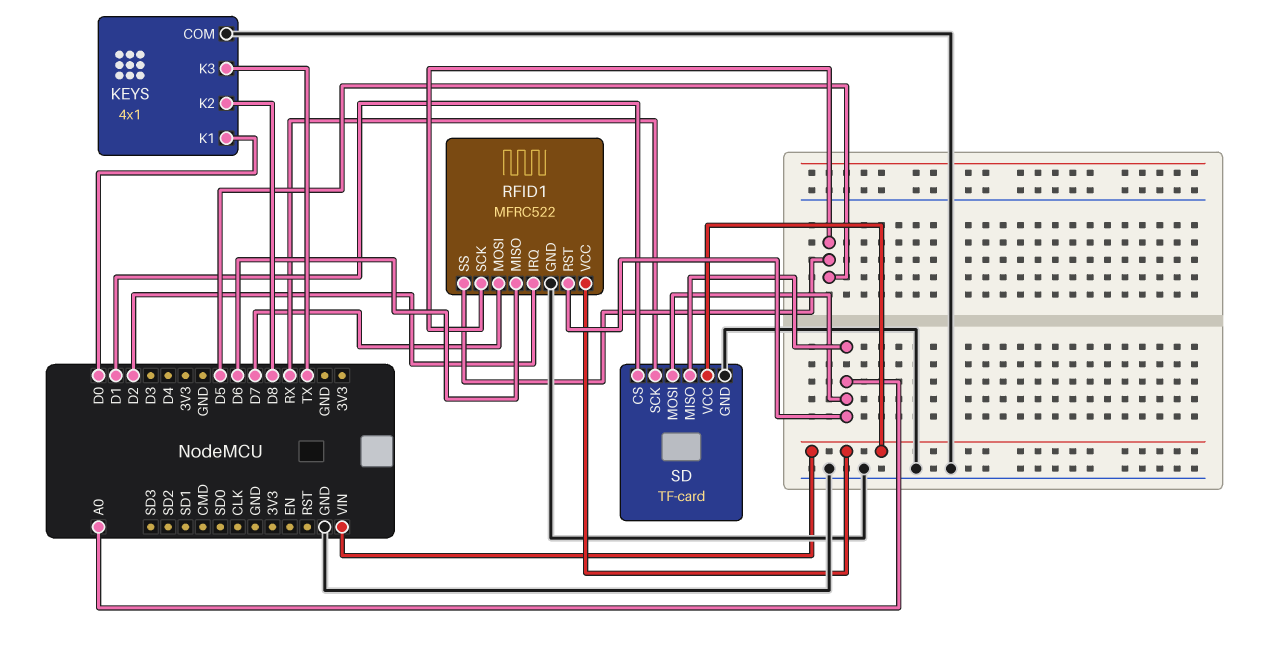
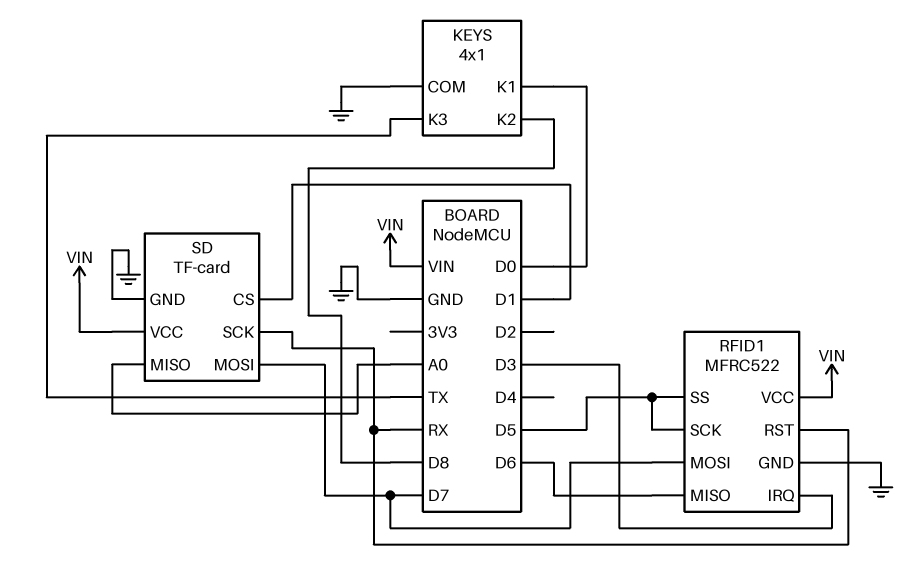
RFID1 pin IRQ: D2 -> D3
RFID1 pin RST: A0 -> RX
SD pin MOSI: A0 -> D7

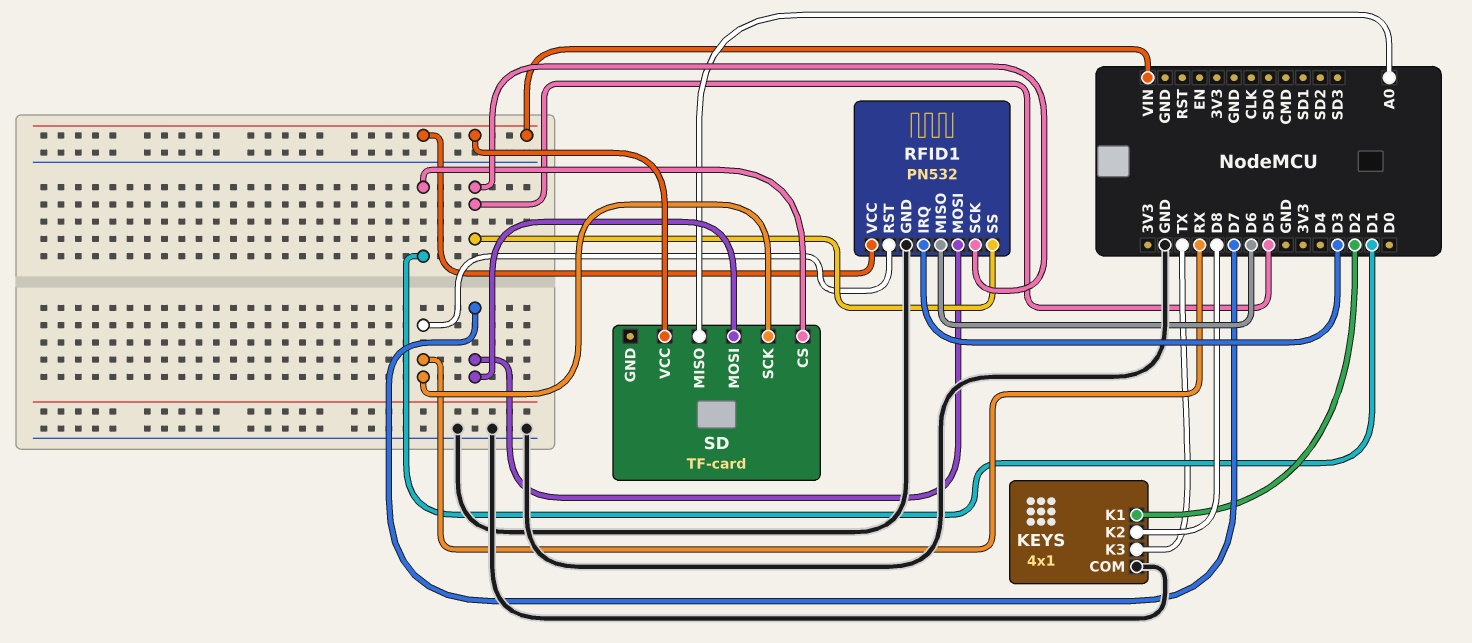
KEYS pin K1: D0 -> D2
RFID1: MFRC522 -> PN532
SD pin GND: GND -> none

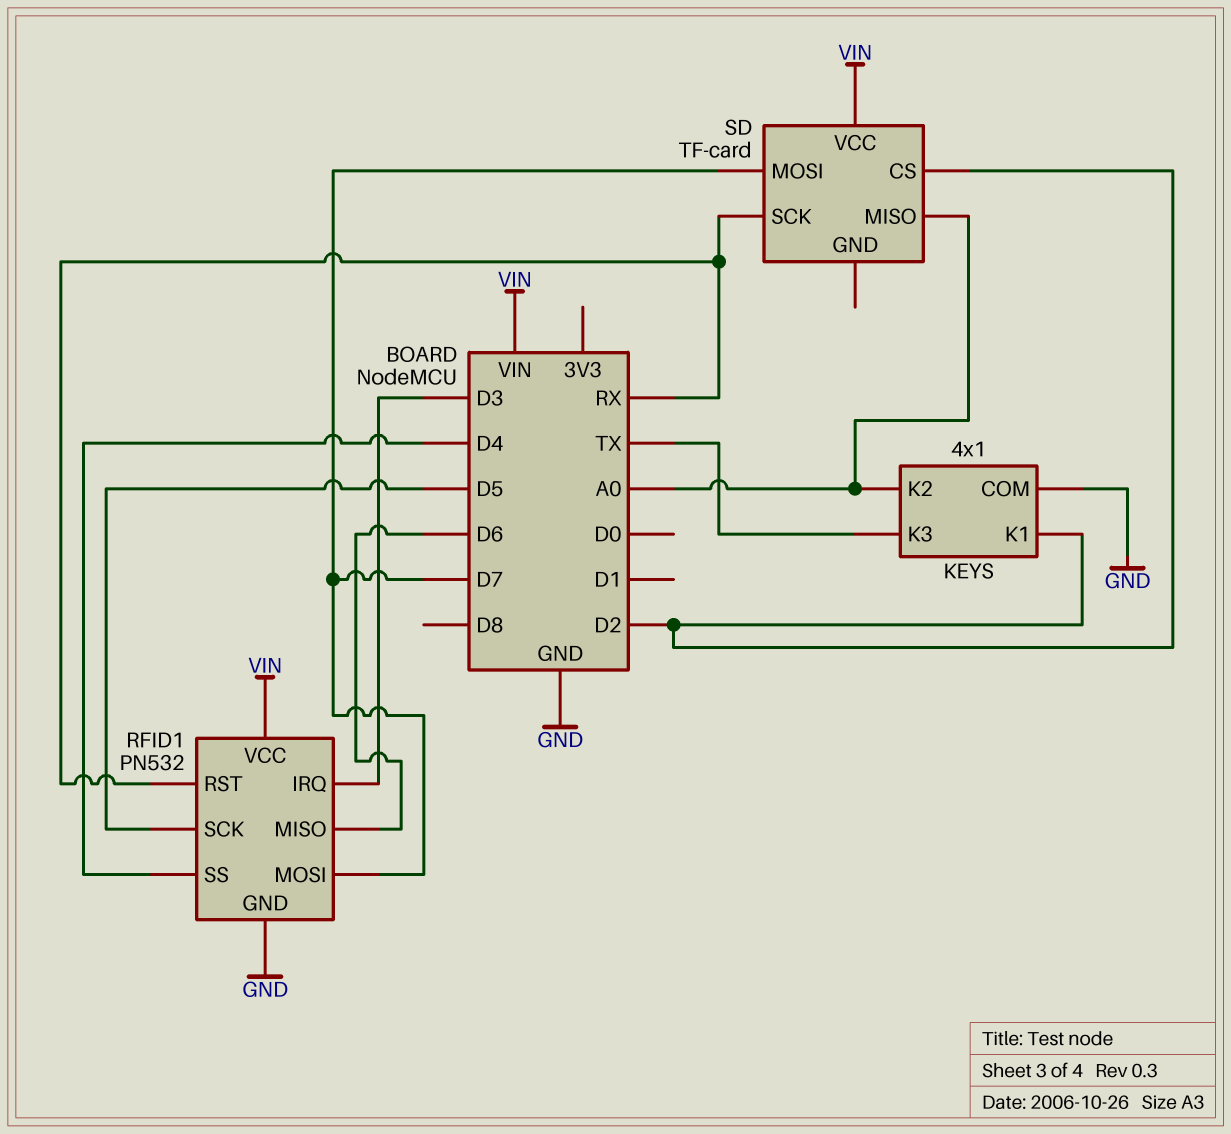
KEYS pin K2: D8 -> A0
RFID1 pin SS: D5 -> D4
SD pin CS: D1 -> D2

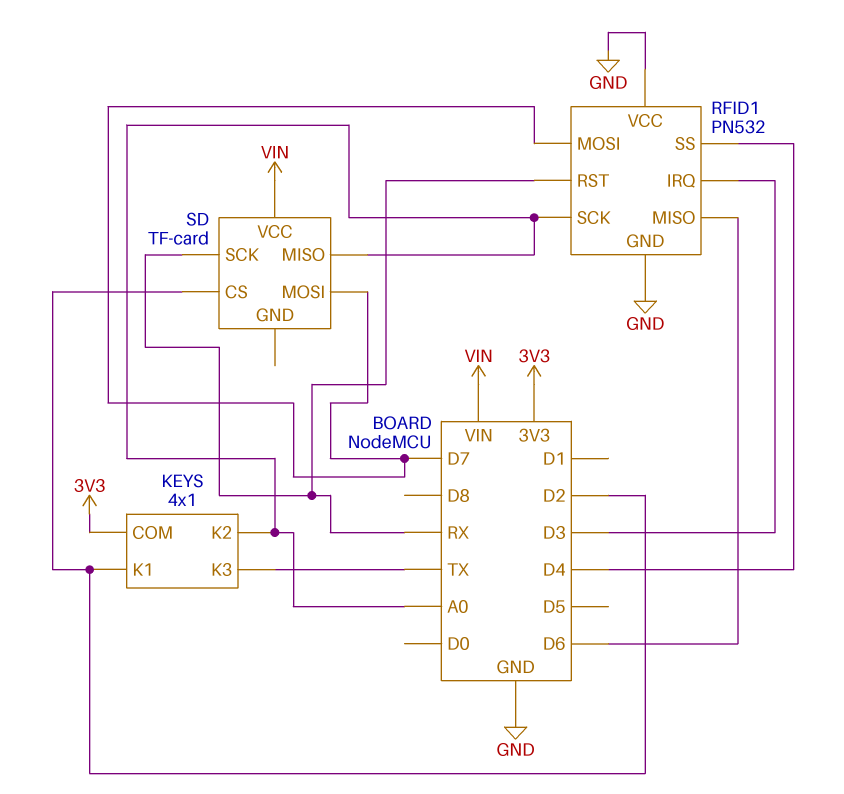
KEYS pin COM: GND -> 3V3
RFID1 pin SCK: D5 -> A0
RFID1 pin VCC: VIN -> GND

